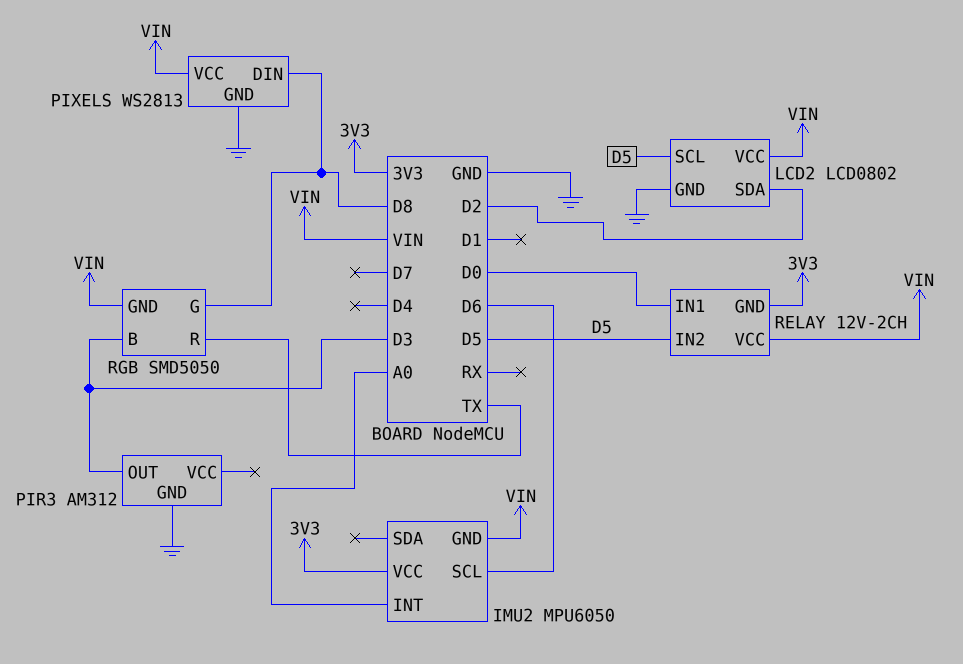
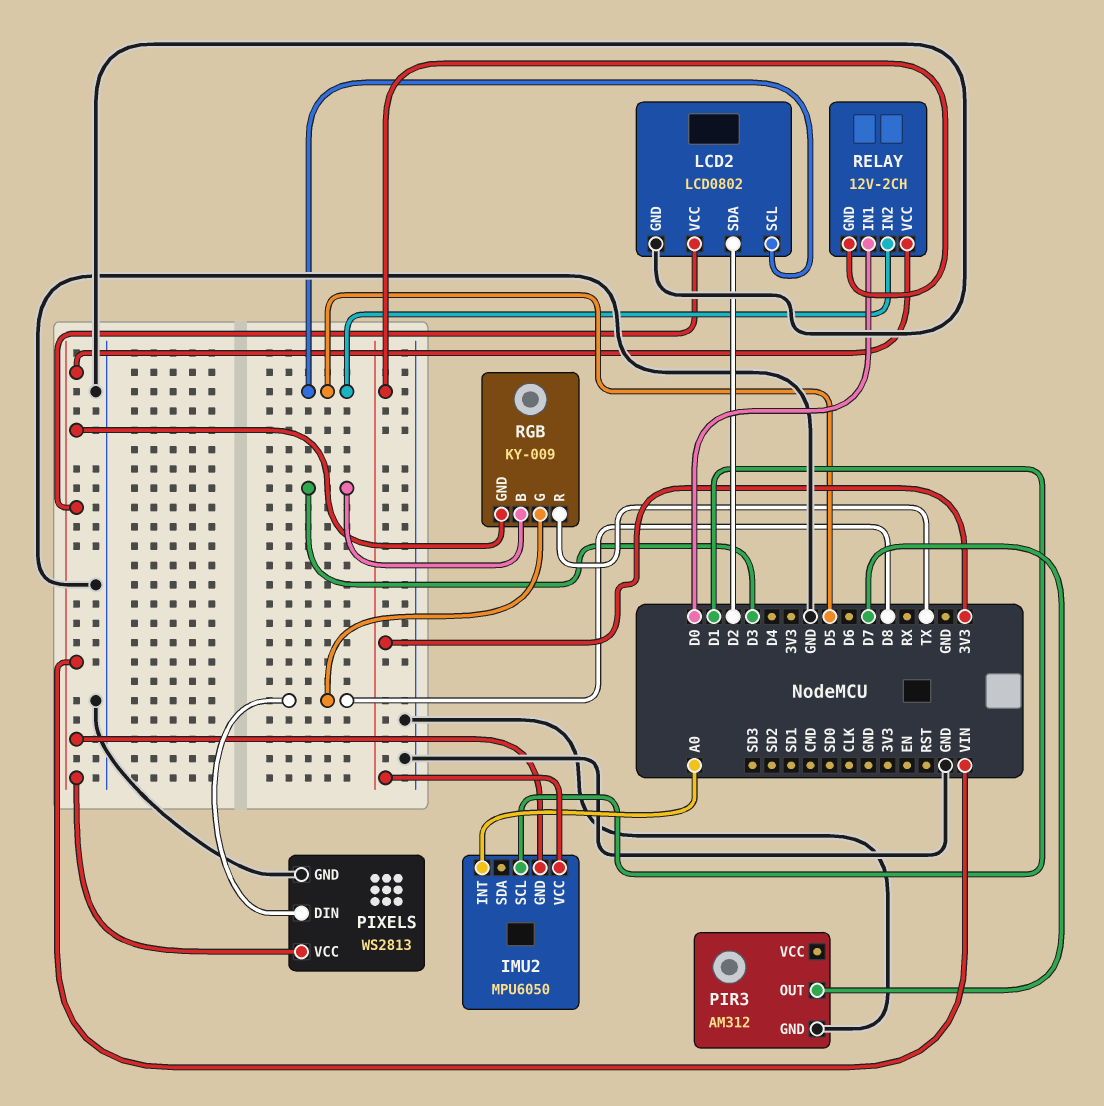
IMU2 pin SCL: D6 -> D1
PIR3 pin OUT: D3 -> D7
RGB: SMD5050 -> KY-009

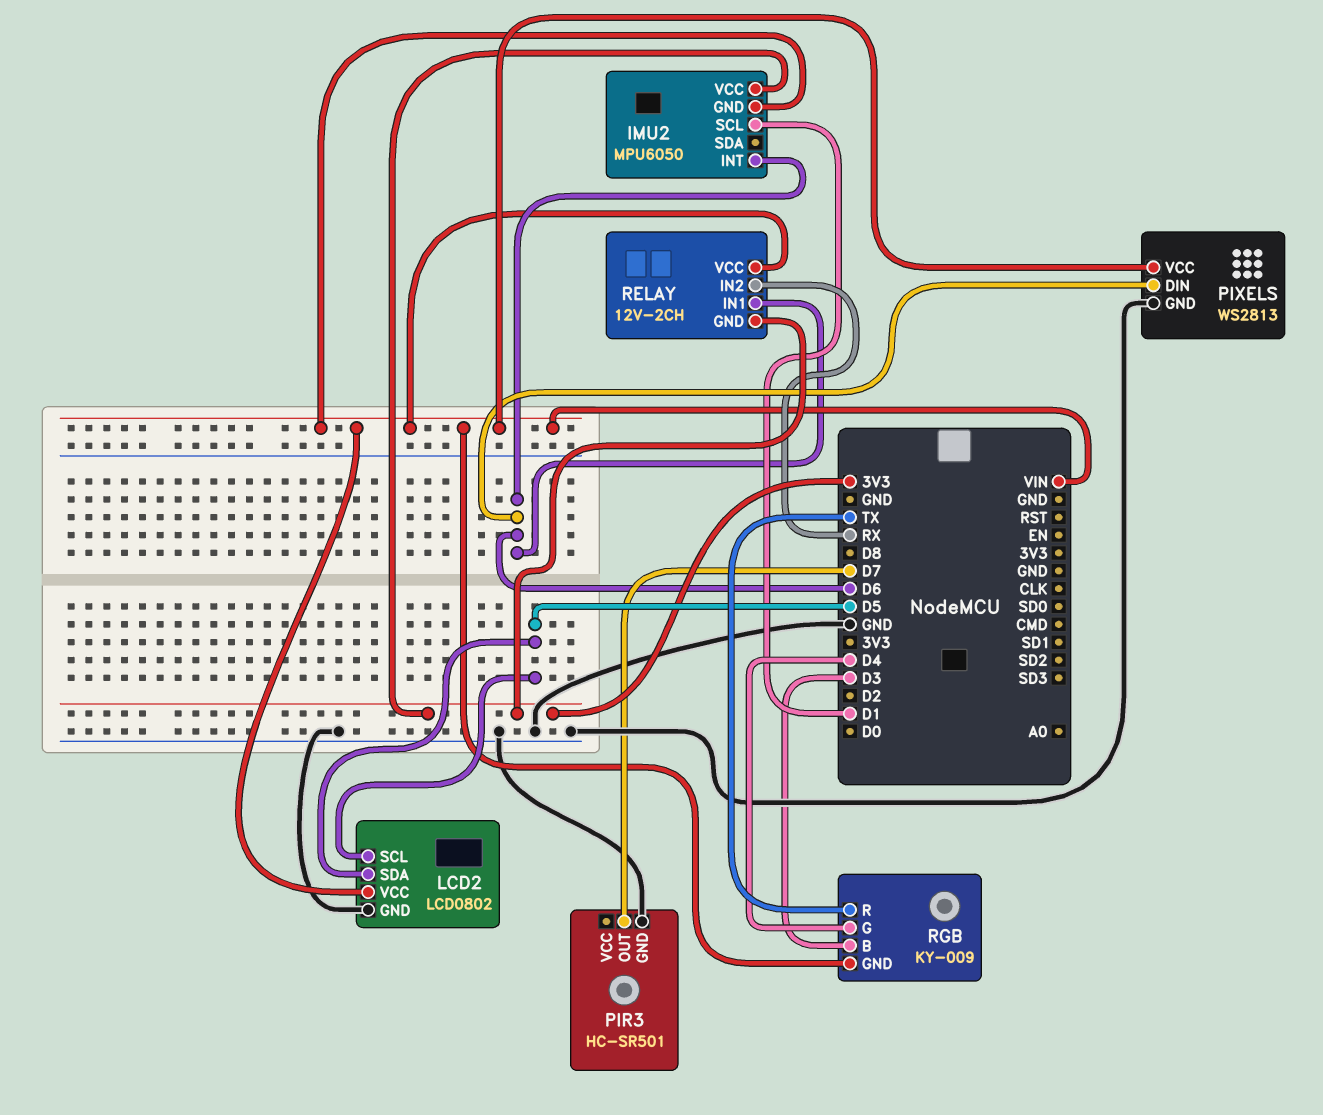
IMU2 pin INT: A0 -> D6
LCD2 pin SDA: D2 -> D5
PIR3: AM312 -> HC-SR501
PIXELS pin DIN: D8 -> D6
RELAY pin IN1: D0 -> D6
RELAY pin IN2: D5 -> RX
RGB pin G: D8 -> D4

